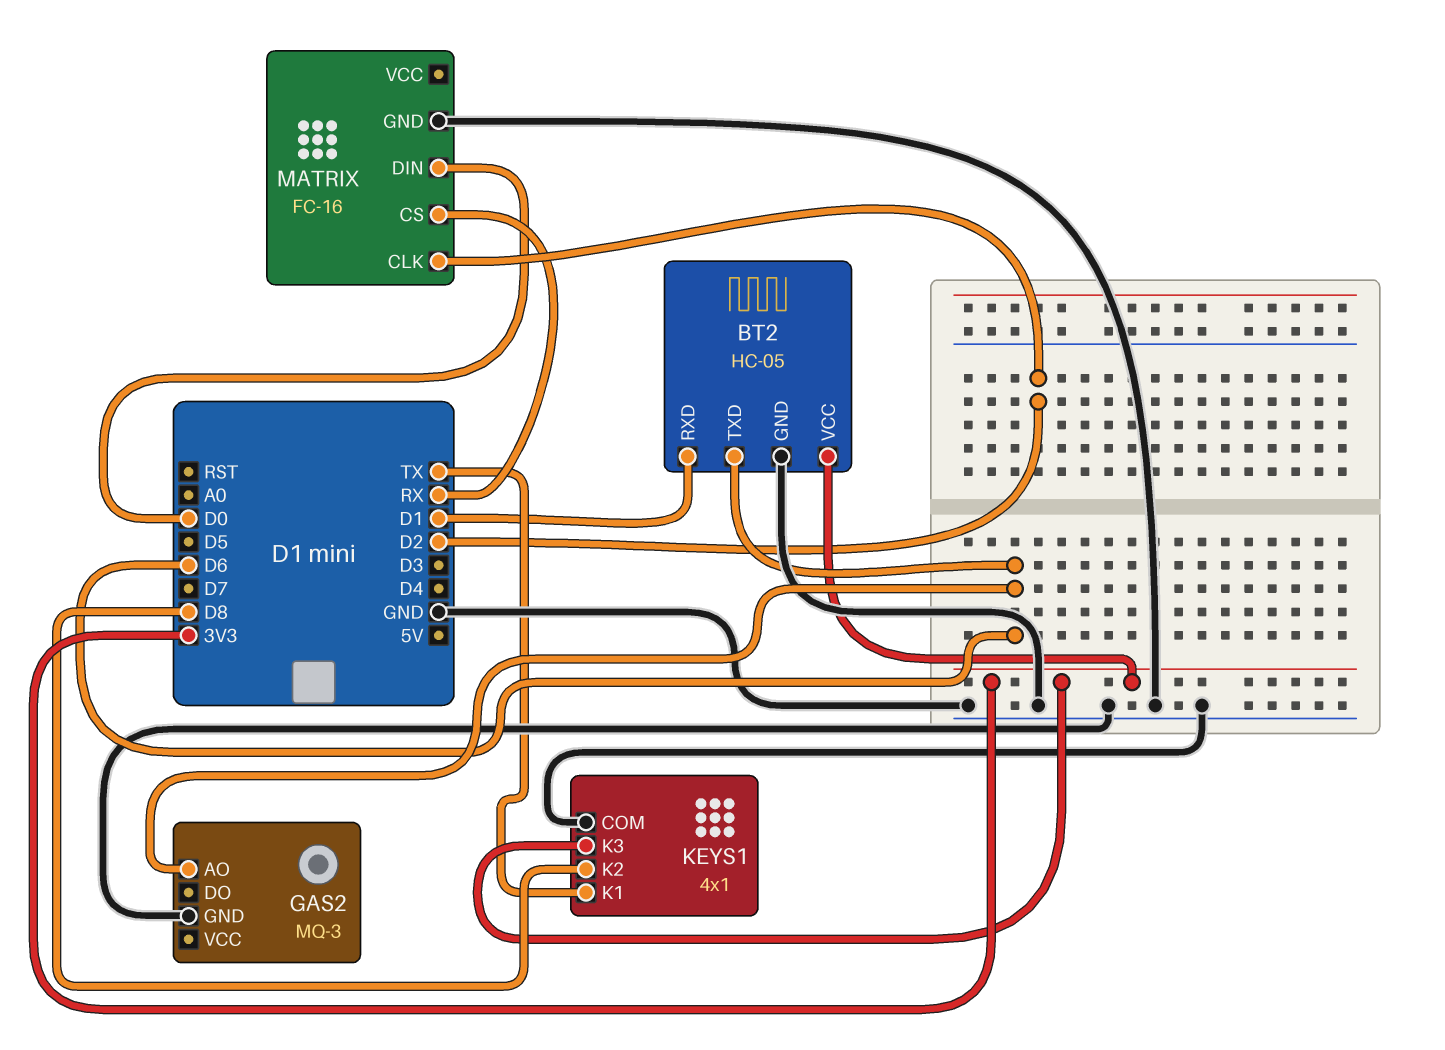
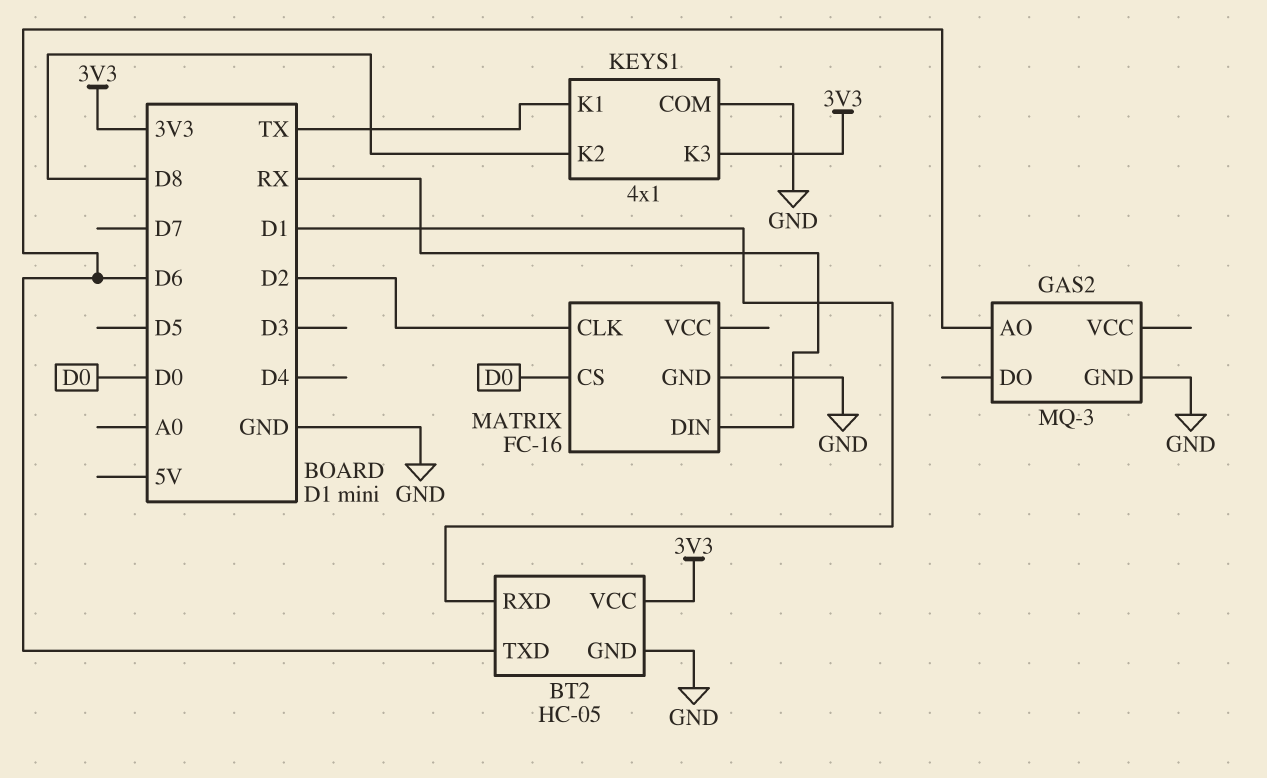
MATRIX pin CS: RX -> D0
MATRIX pin DIN: D0 -> RX

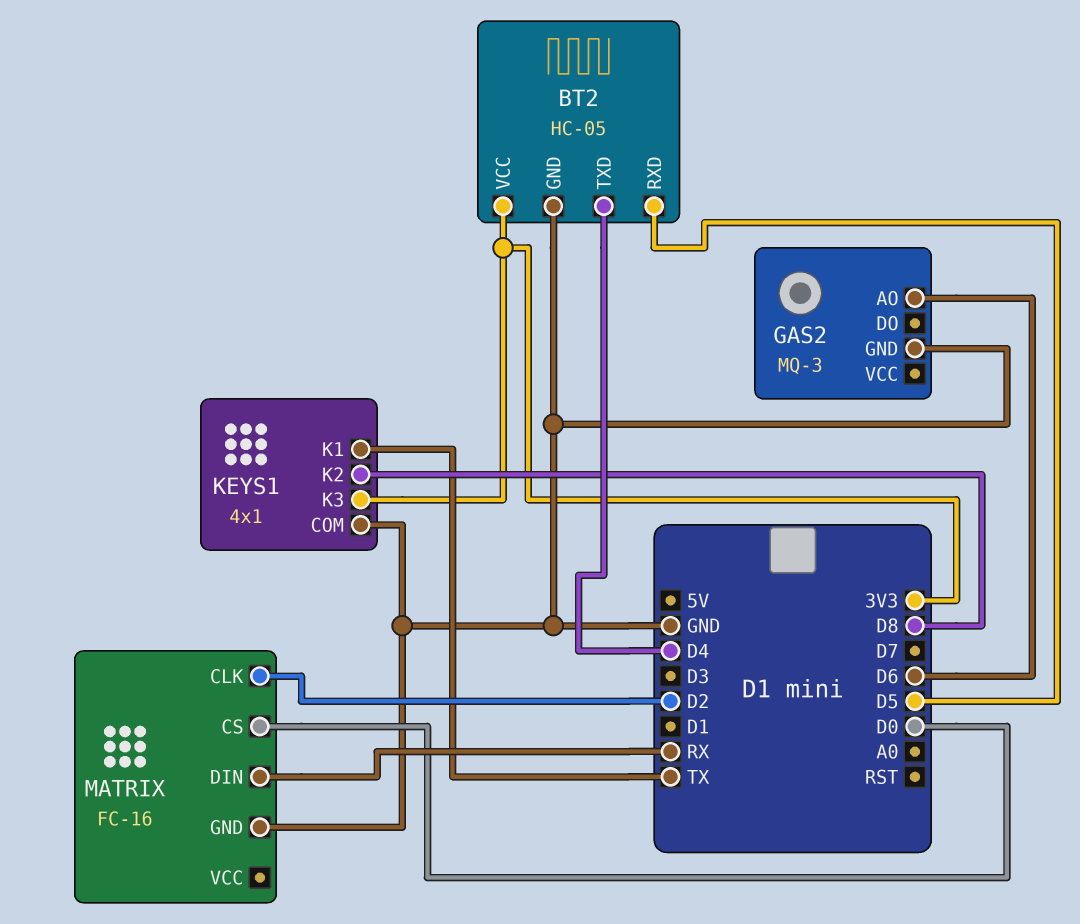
BT2 pin RXD: D1 -> D5
BT2 pin TXD: D6 -> D4

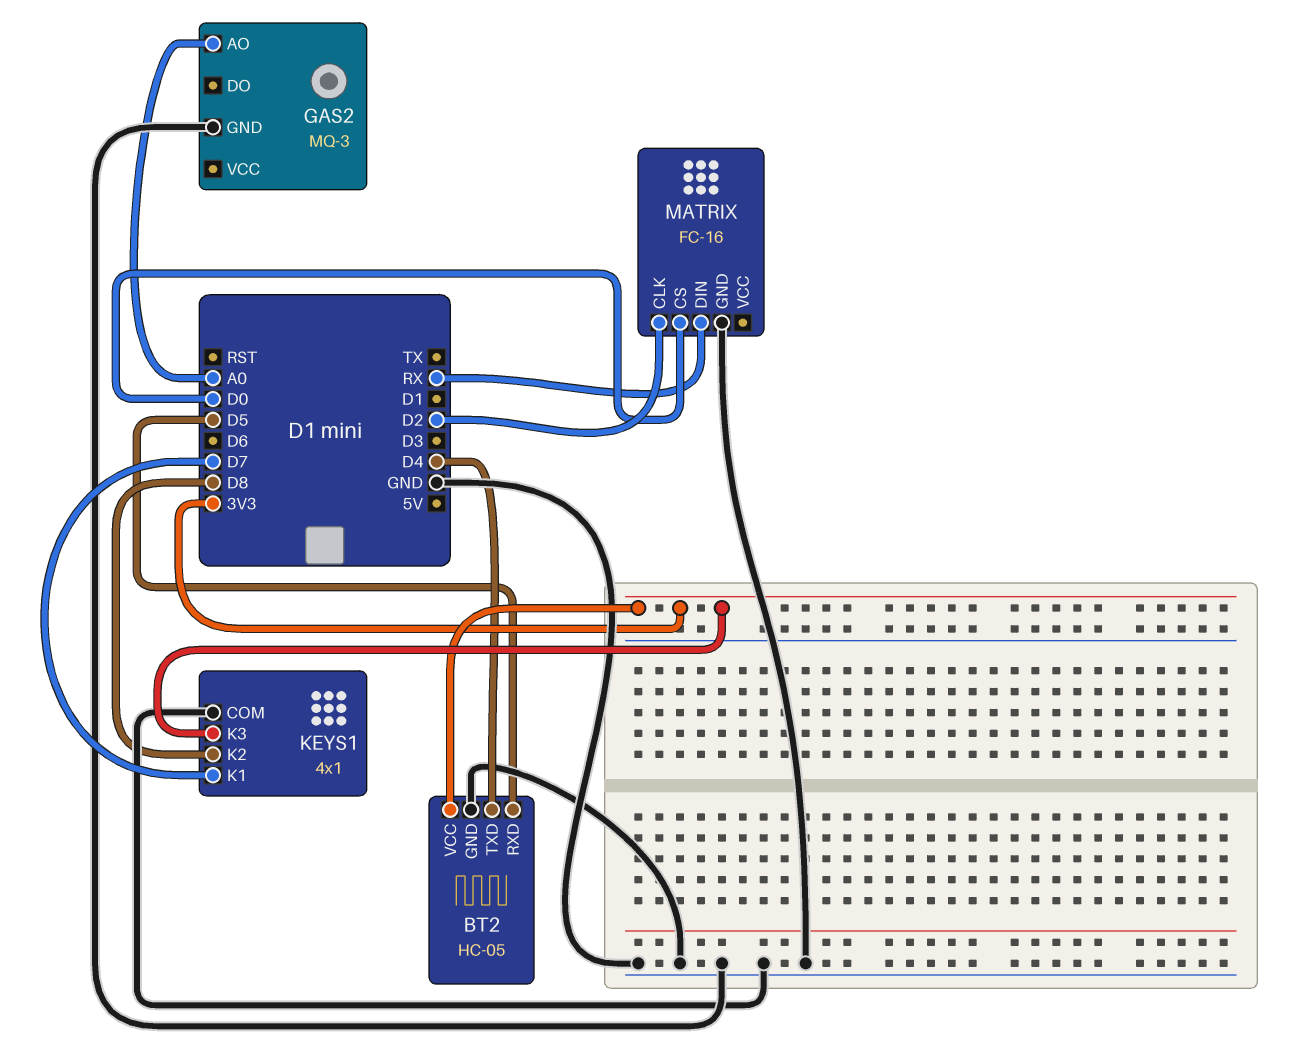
GAS2 pin AO: D6 -> A0
KEYS1 pin K1: TX -> D7

